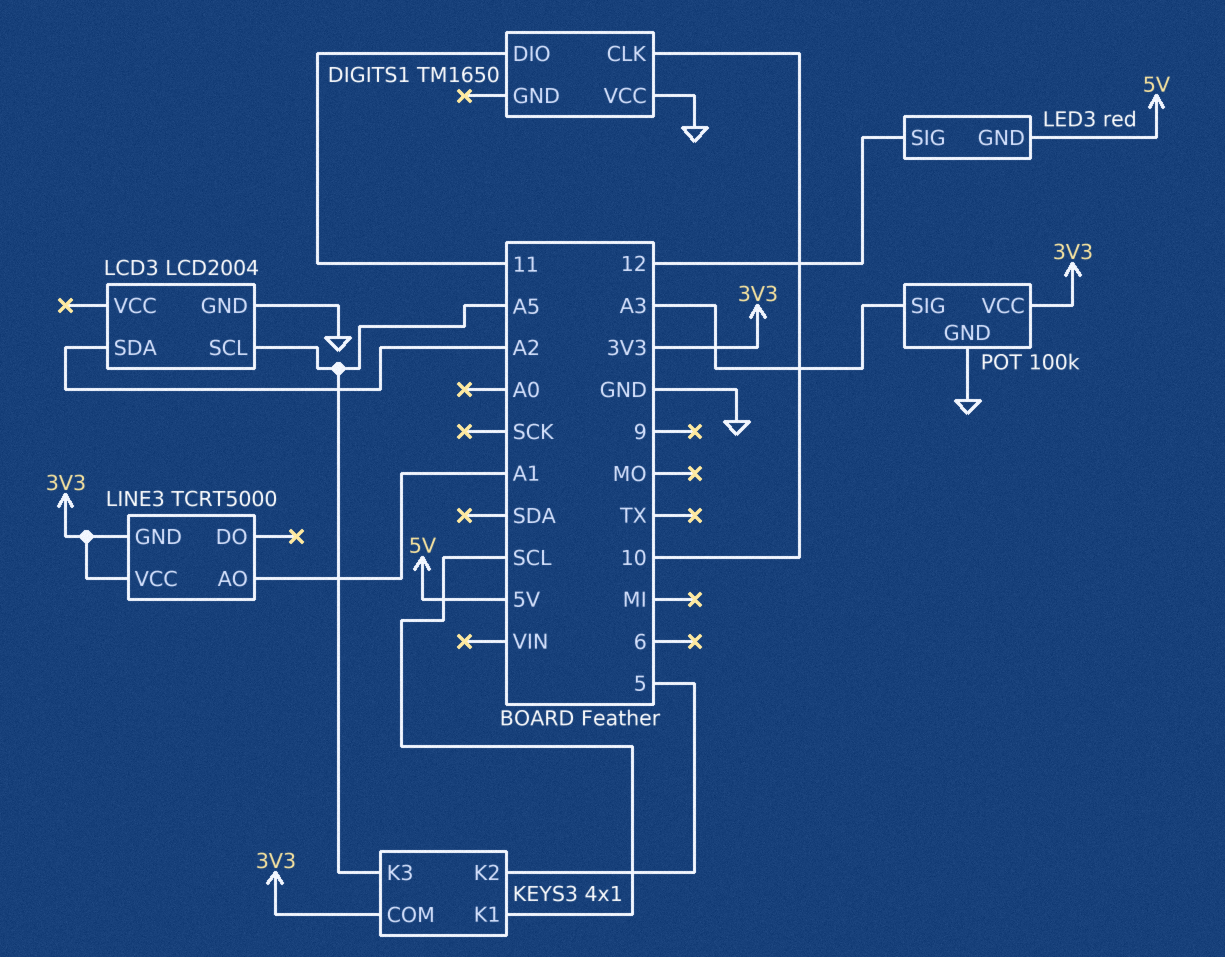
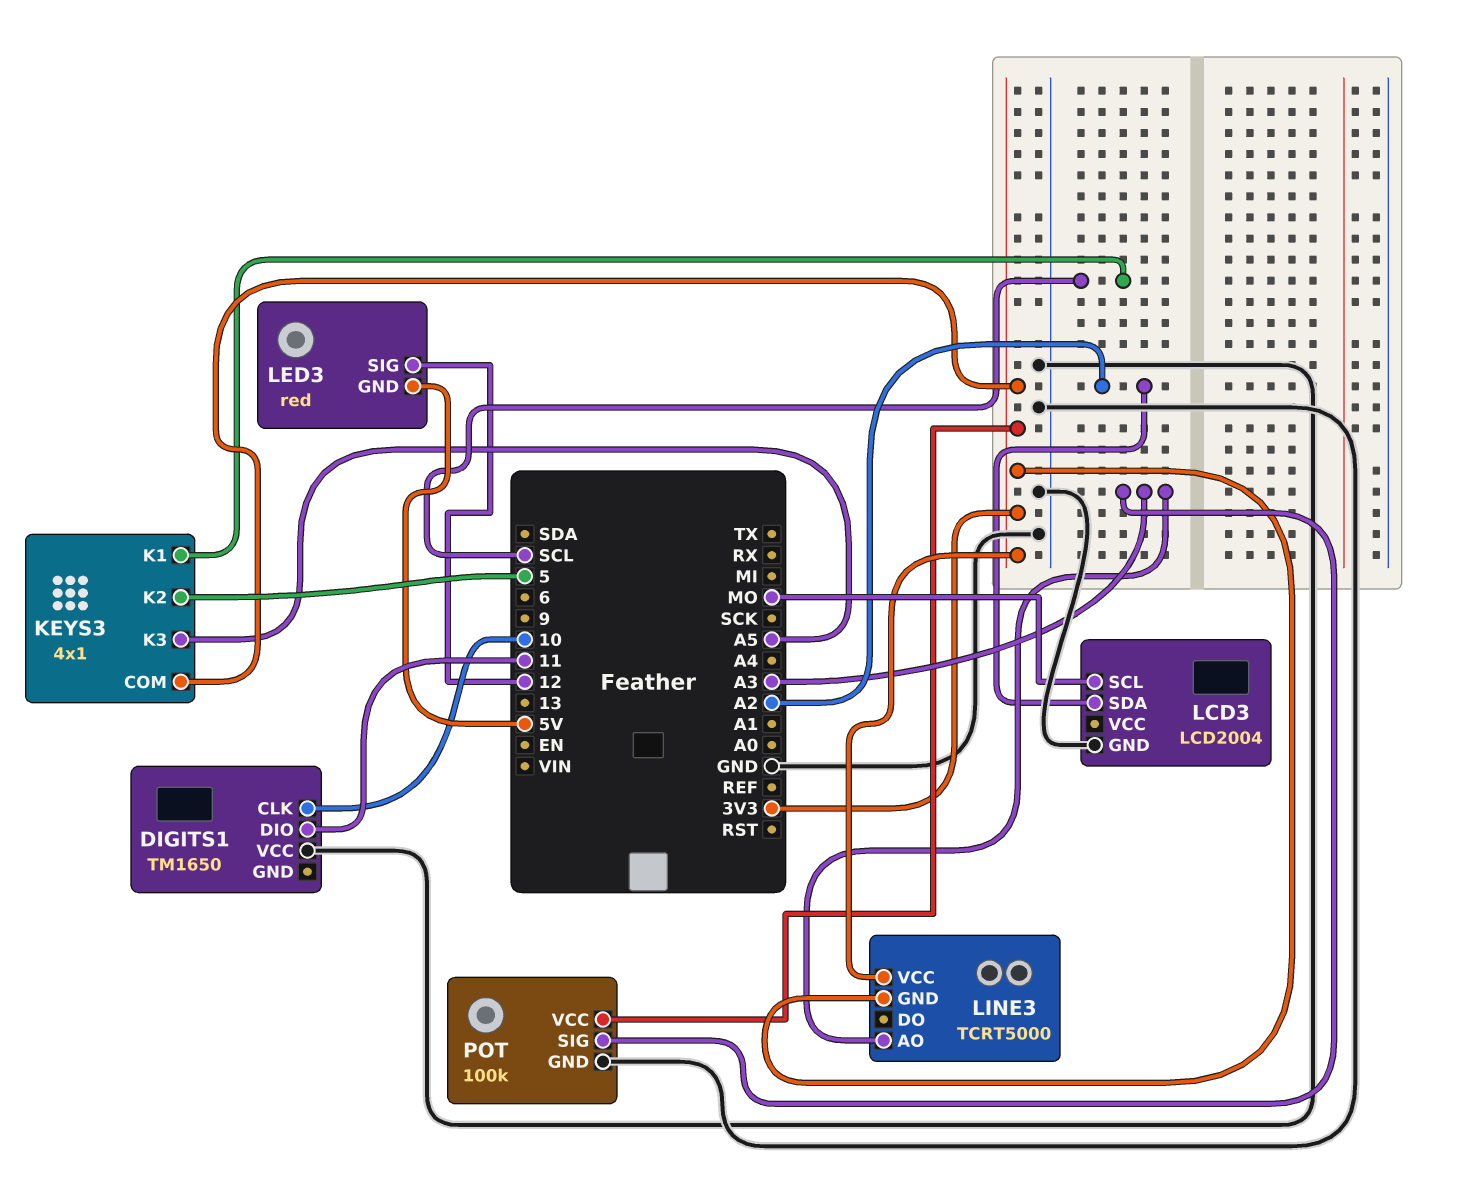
LCD3 pin SCL: A5 -> MO
LINE3 pin AO: A1 -> A3

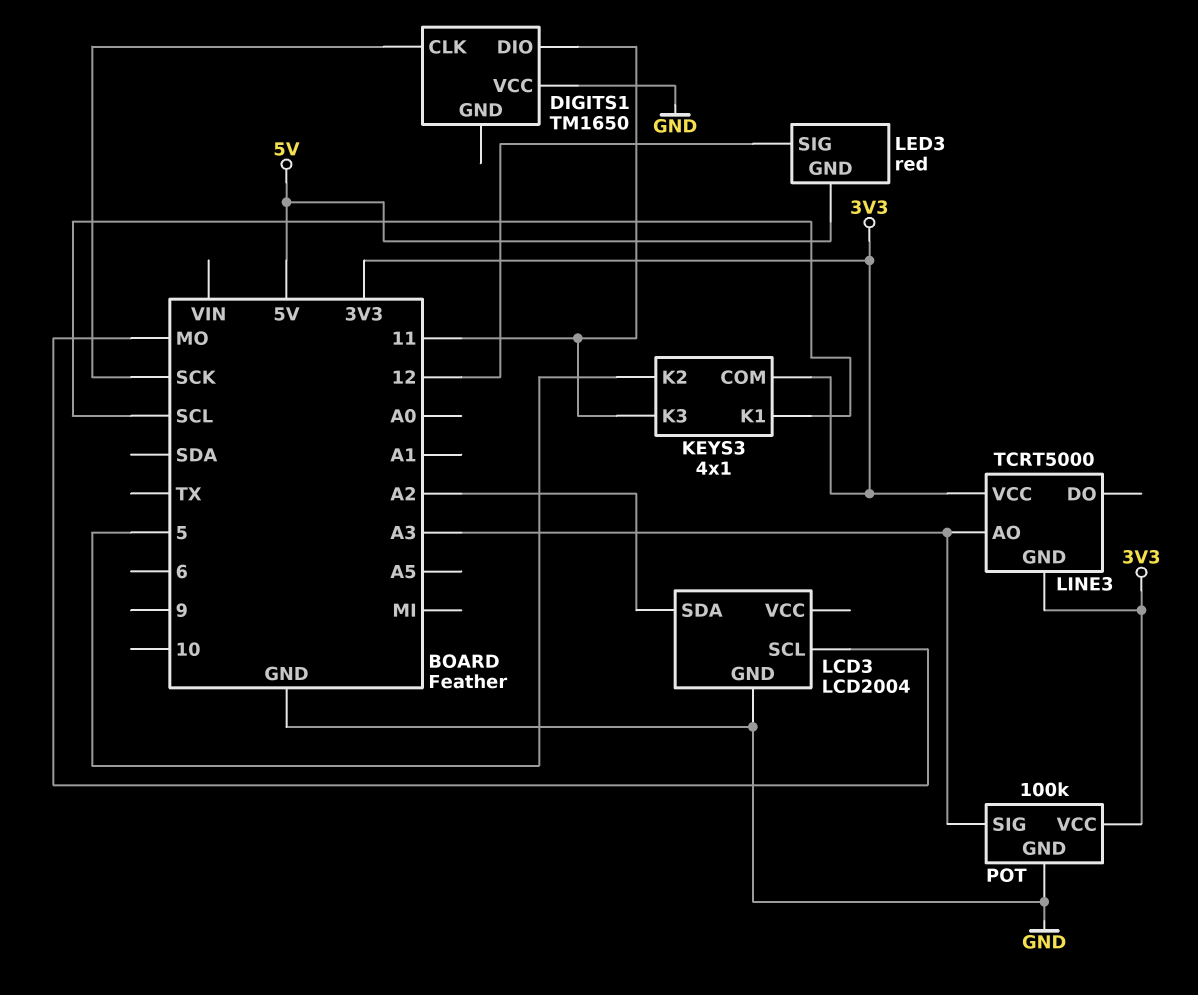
DIGITS1 pin CLK: 10 -> SCK
KEYS3 pin K3: A5 -> 11

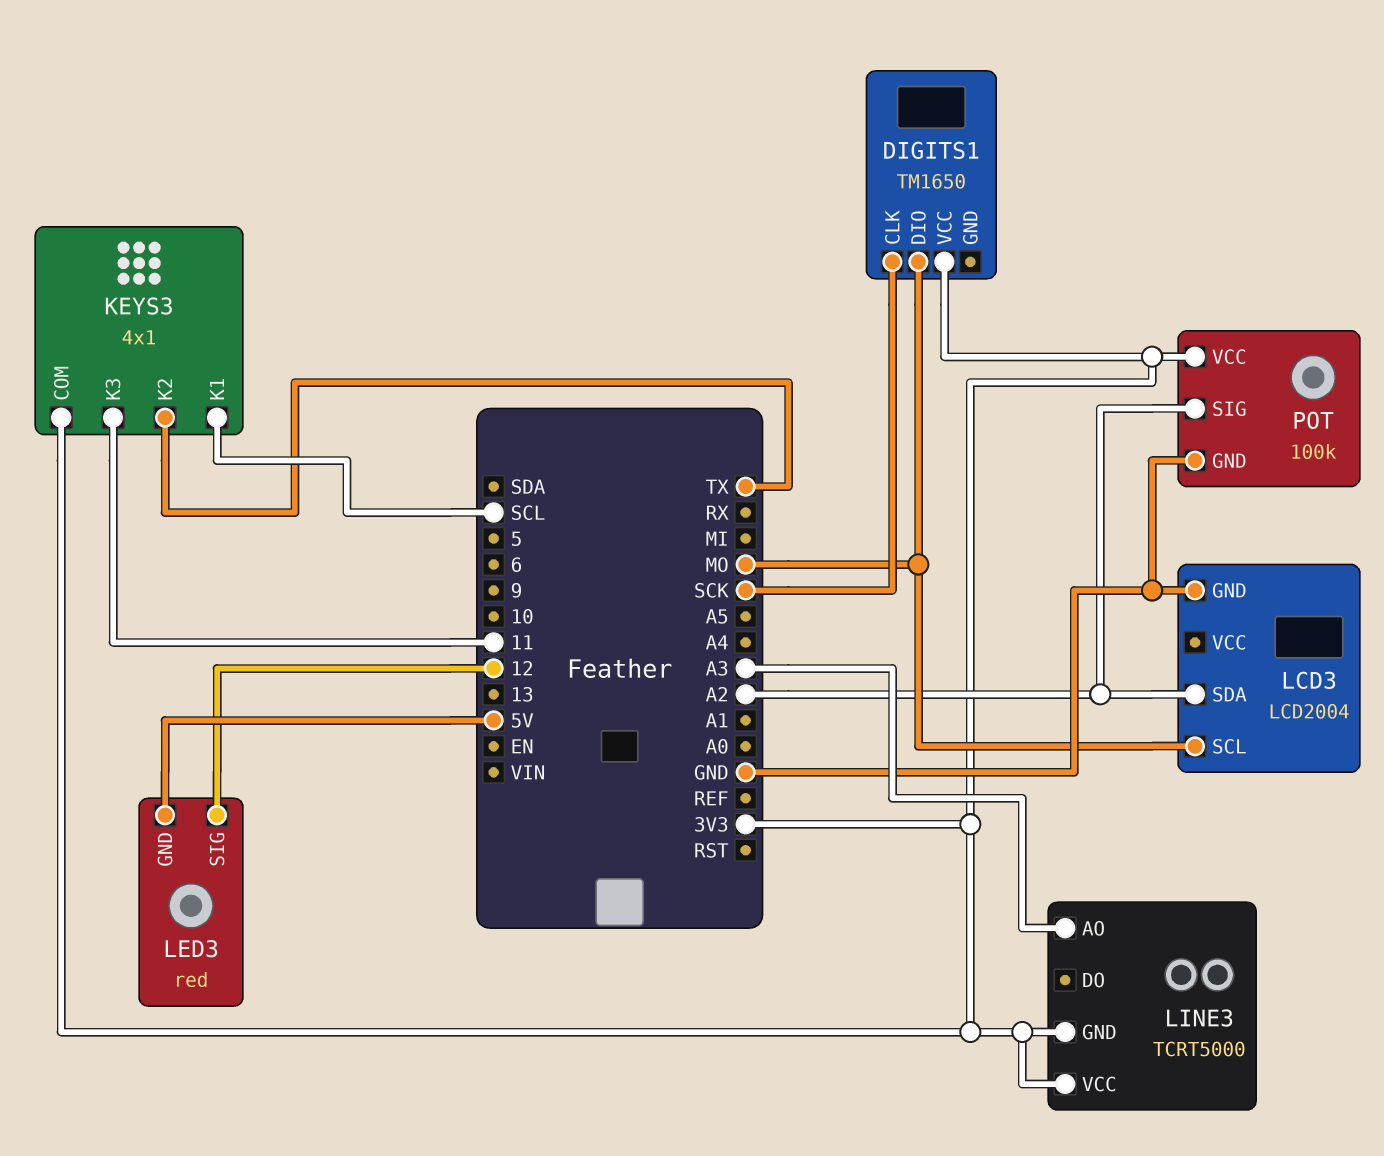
DIGITS1 pin DIO: 11 -> MO
DIGITS1 pin VCC: GND -> 3V3
KEYS3 pin K2: 5 -> TX
POT pin SIG: A3 -> A2

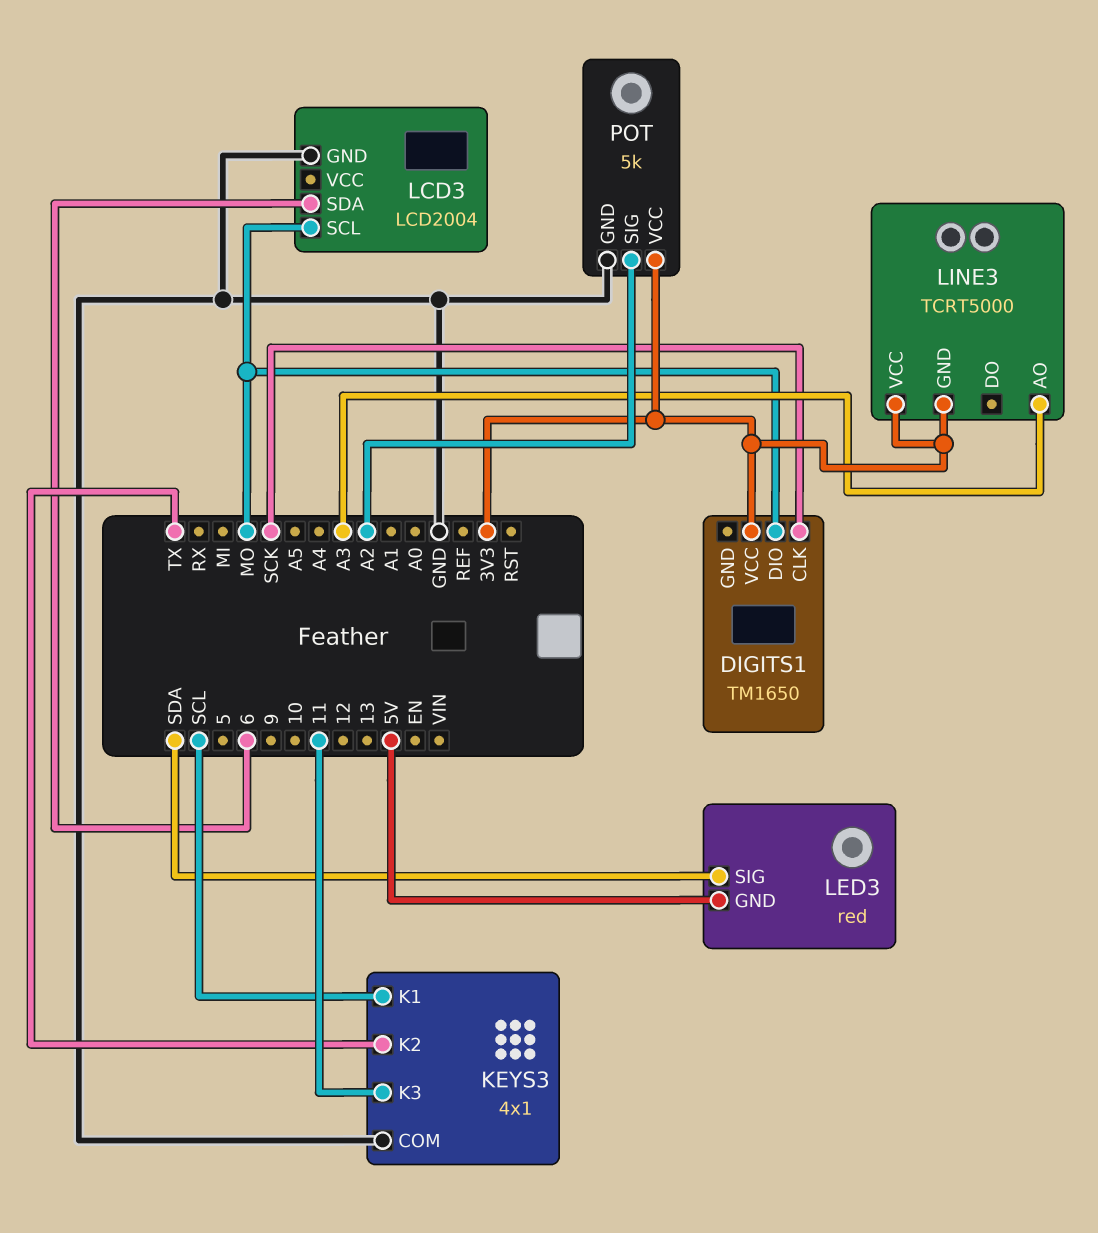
KEYS3 pin COM: 3V3 -> GND
LCD3 pin SDA: A2 -> 6
LED3 pin SIG: 12 -> SDA
POT: 100k -> 5k

